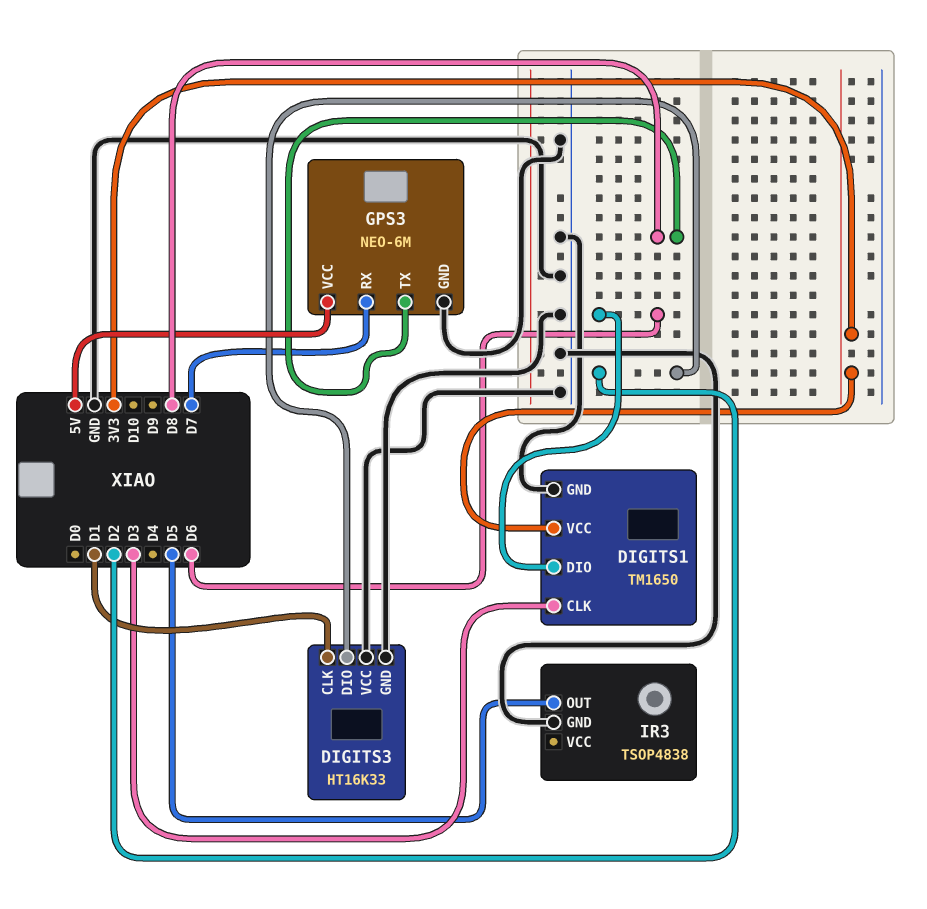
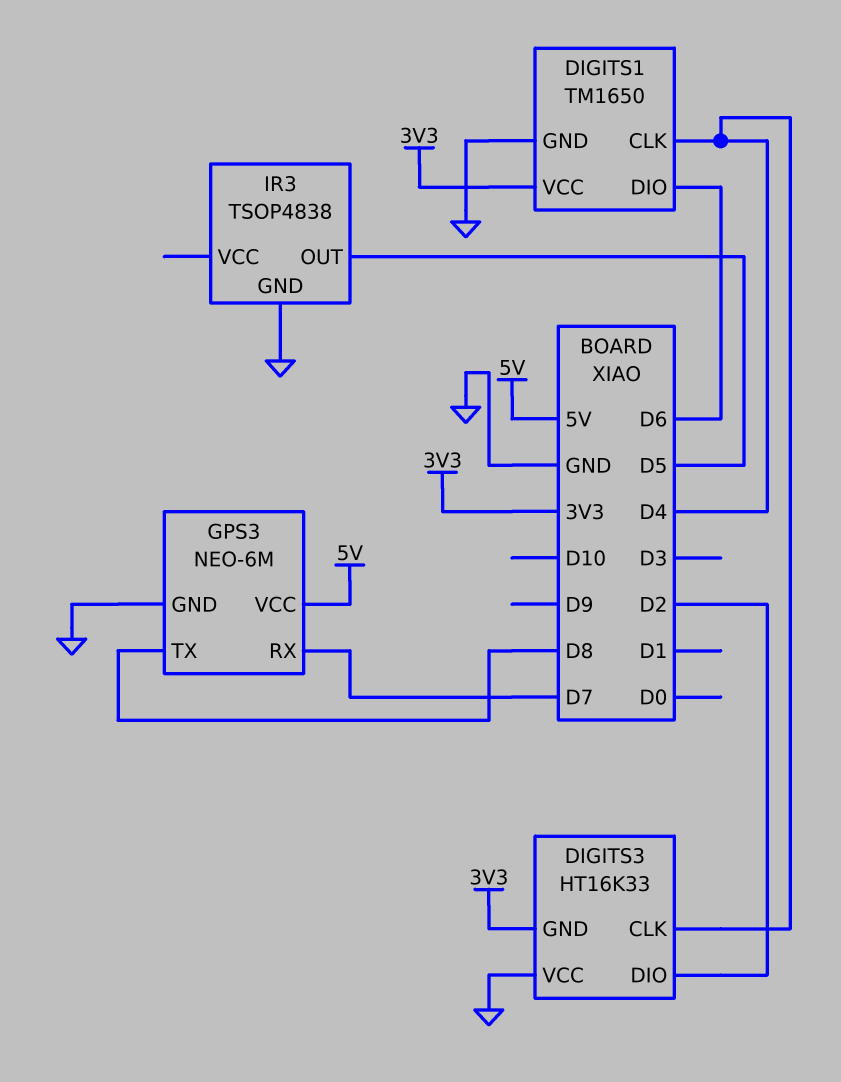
DIGITS1 pin CLK: D3 -> D4
DIGITS3 pin CLK: D1 -> D4
DIGITS3 pin GND: GND -> 3V3

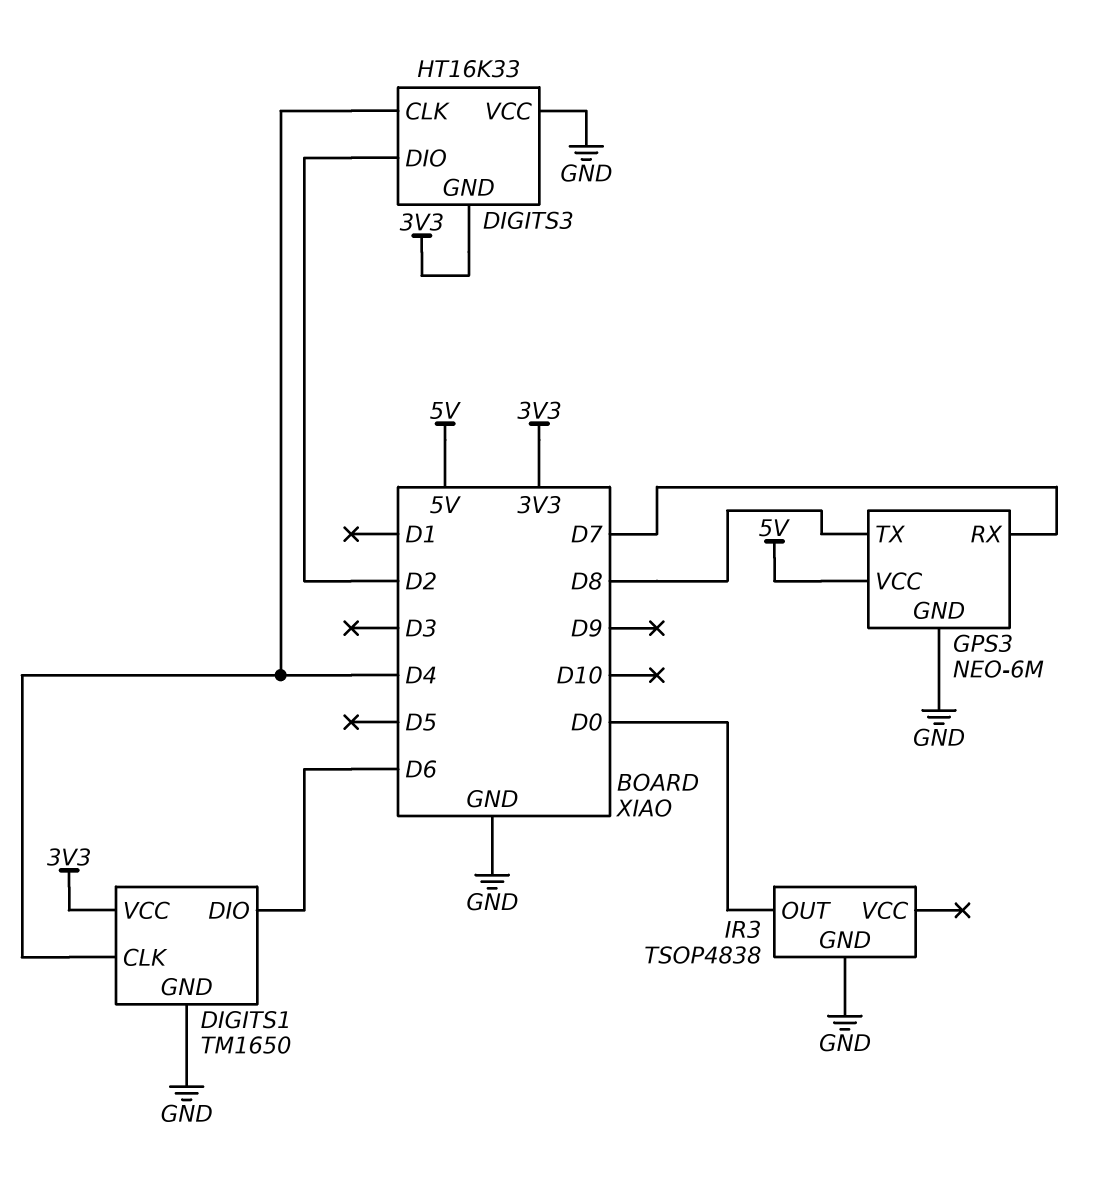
IR3 pin OUT: D5 -> D0

